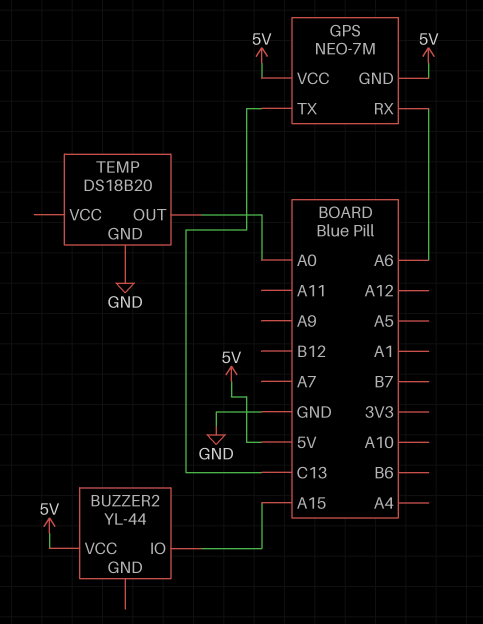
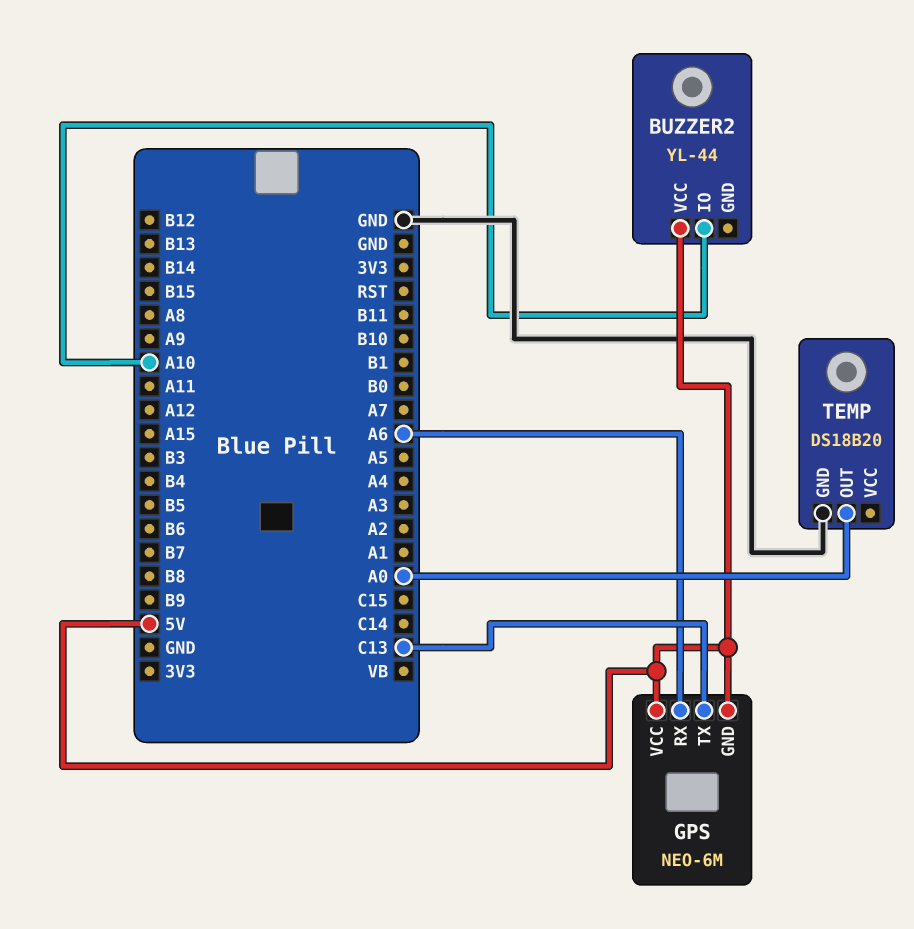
BUZZER2 pin IO: A15 -> A10
GPS: NEO-7M -> NEO-6M

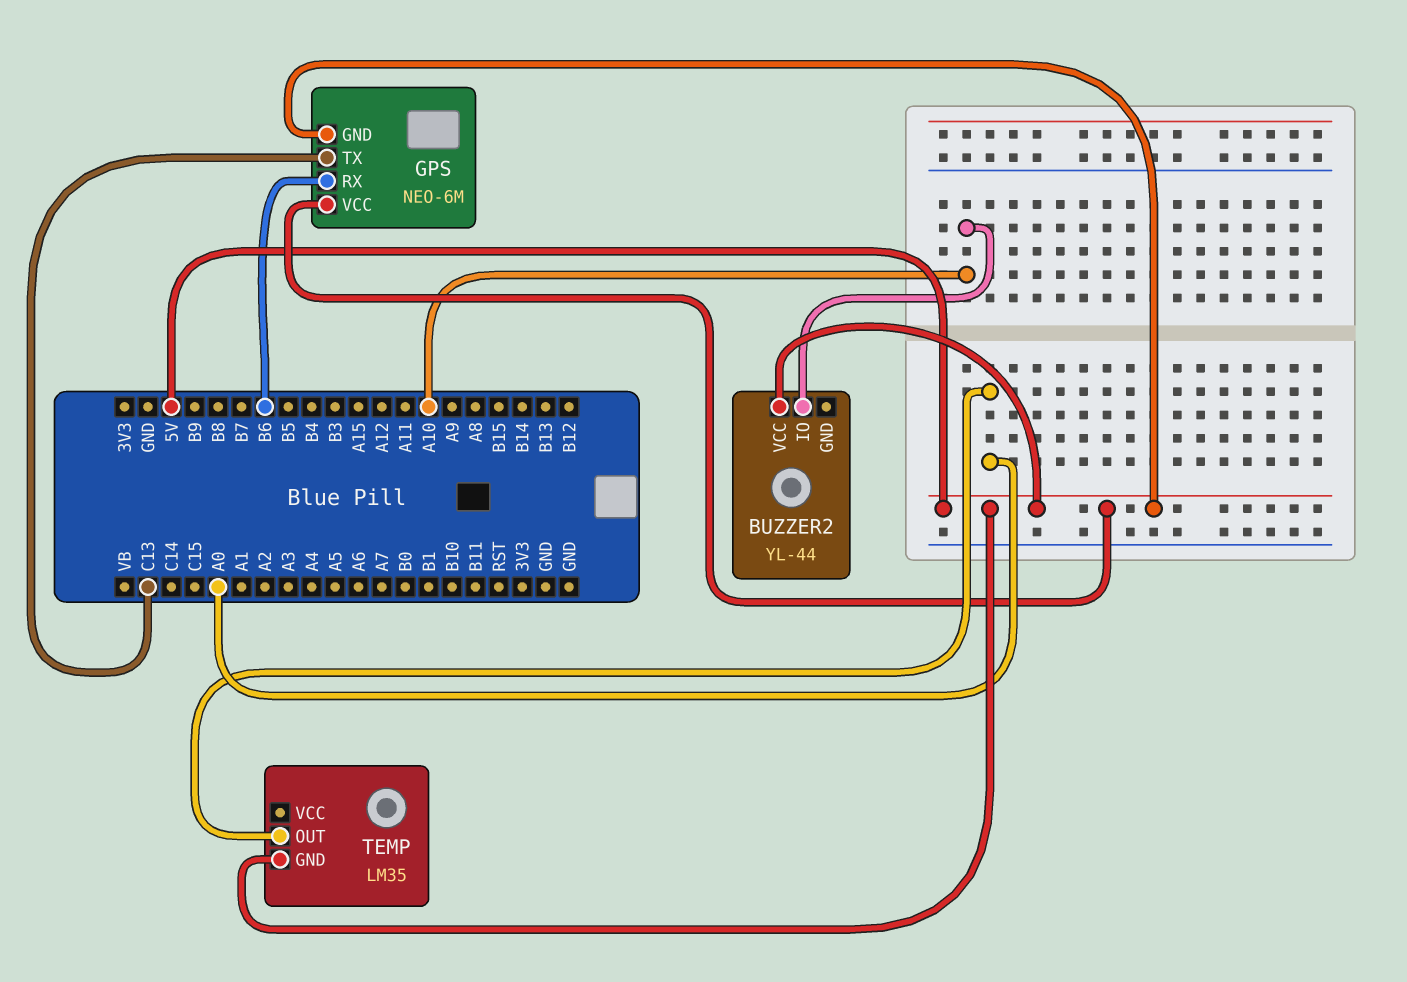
GPS pin RX: A6 -> B6
TEMP: DS18B20 -> LM35
TEMP pin GND: GND -> 5V

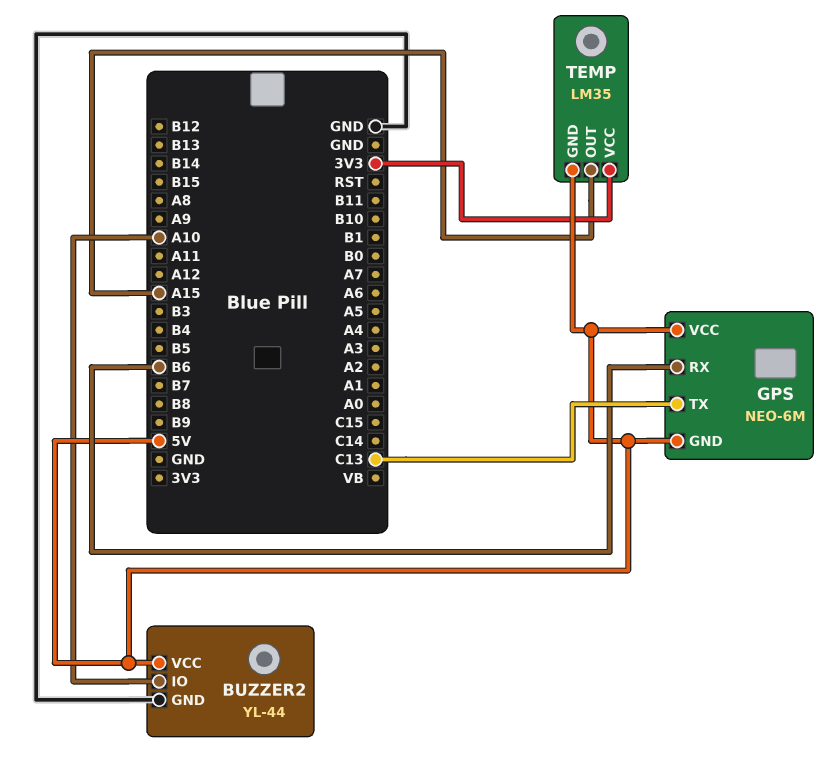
BUZZER2 pin GND: none -> GND
TEMP pin OUT: A0 -> A15
TEMP pin VCC: none -> 3V3

